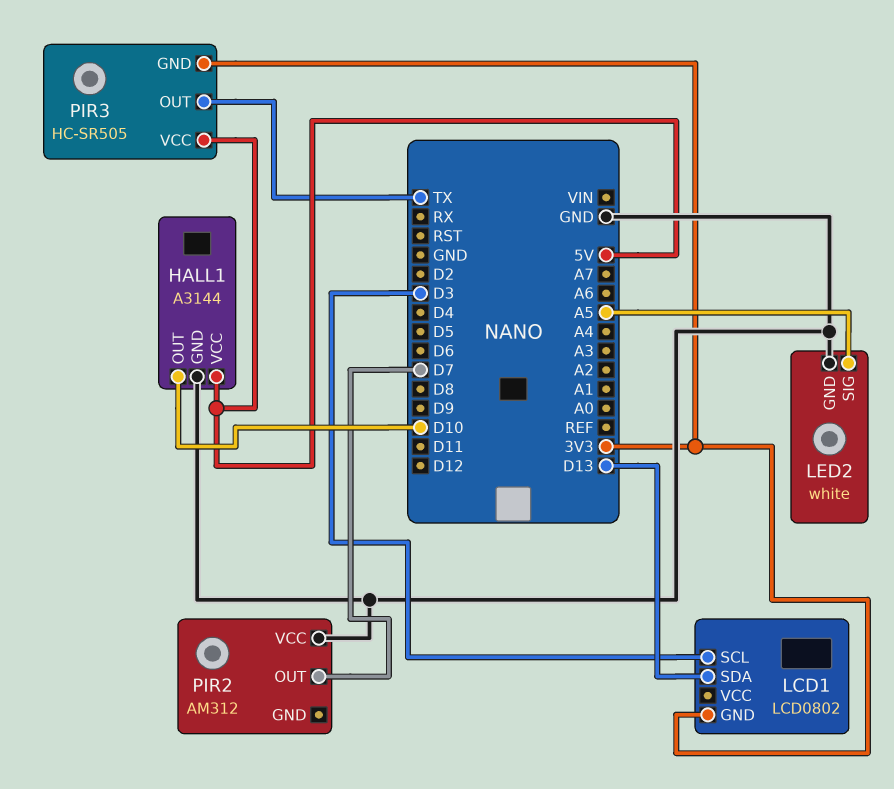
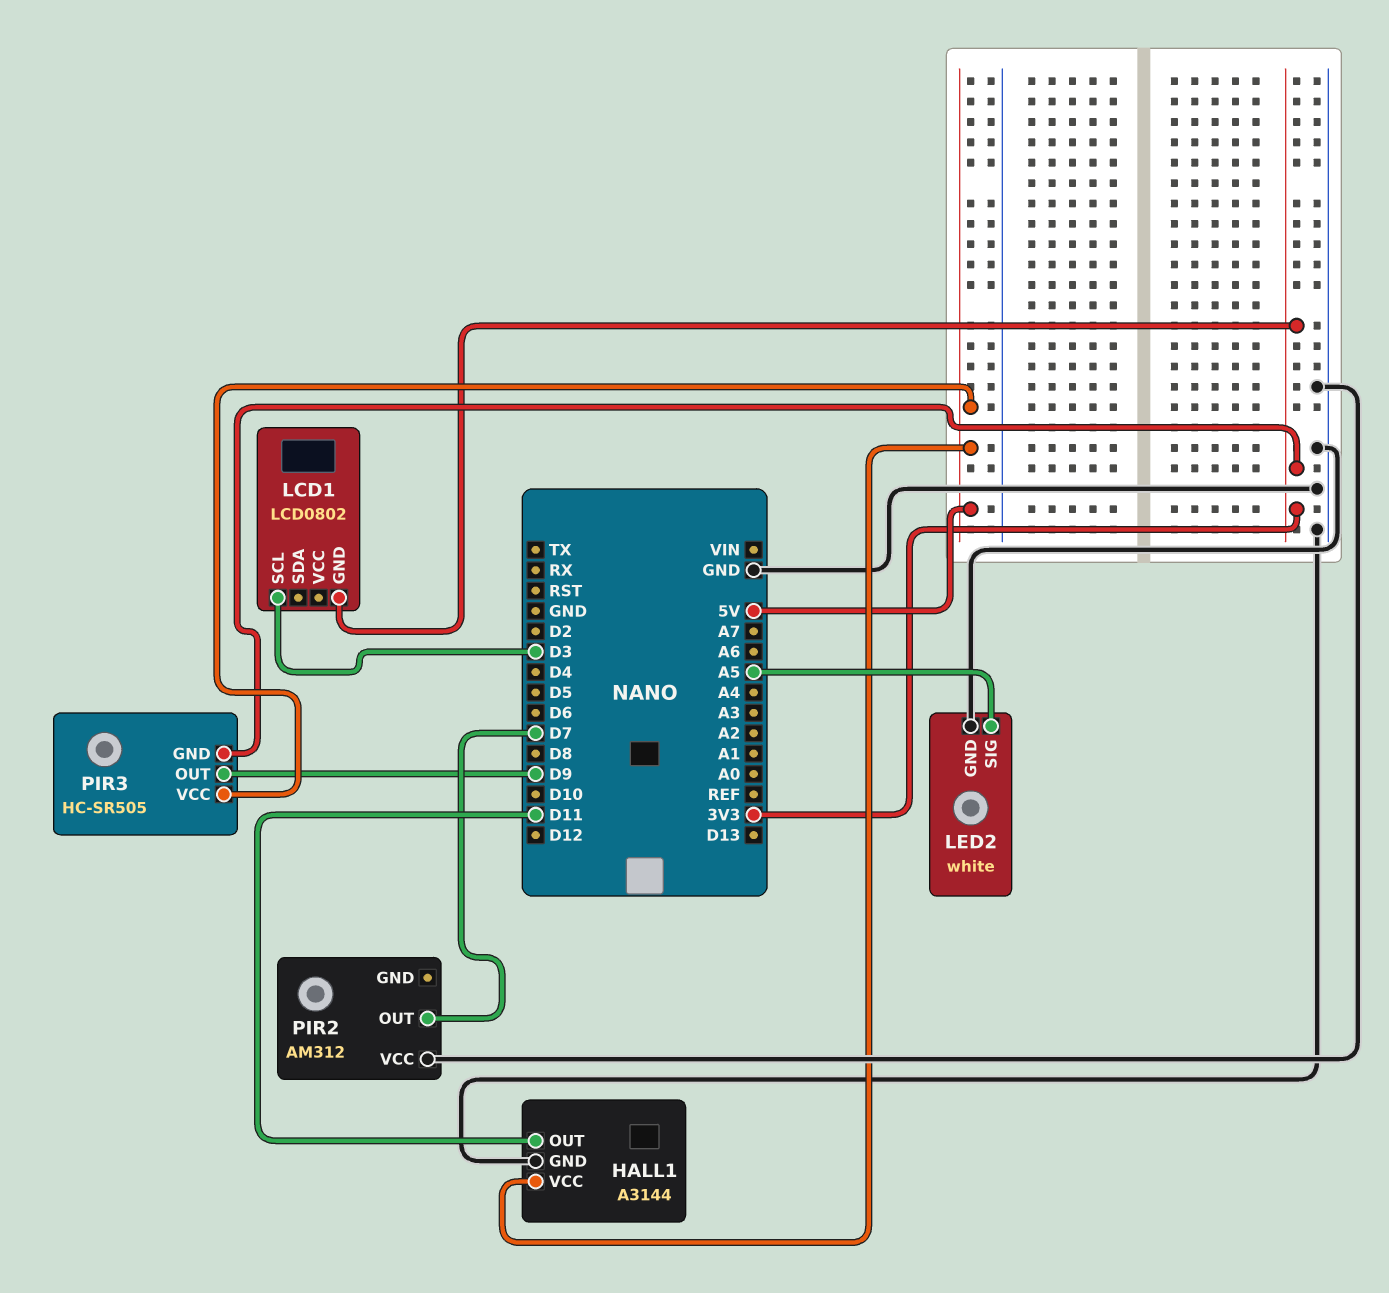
HALL1 pin OUT: D10 -> D11
LCD1 pin SDA: D13 -> none
PIR3 pin OUT: TX -> D9

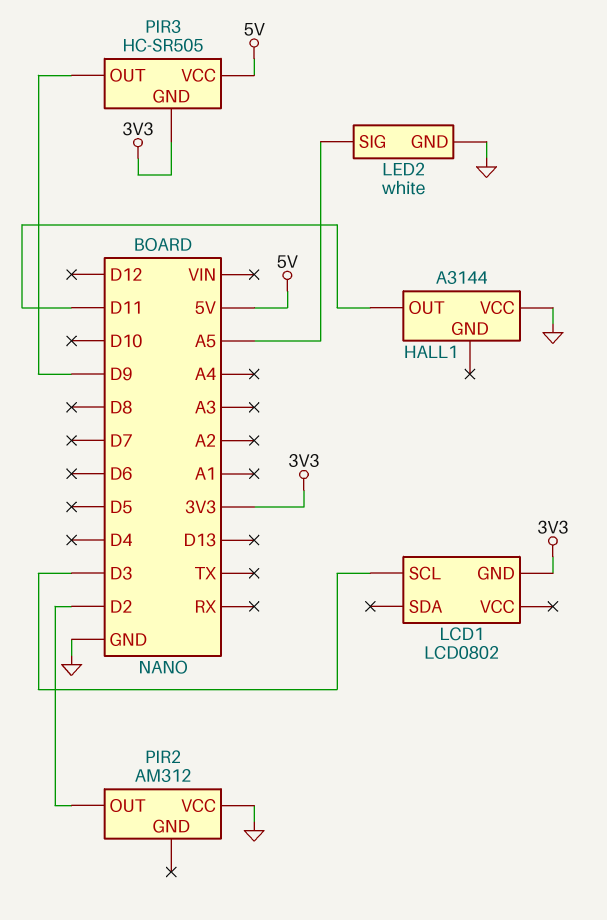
HALL1 pin GND: GND -> none
HALL1 pin VCC: 5V -> GND
PIR2 pin OUT: D7 -> D2

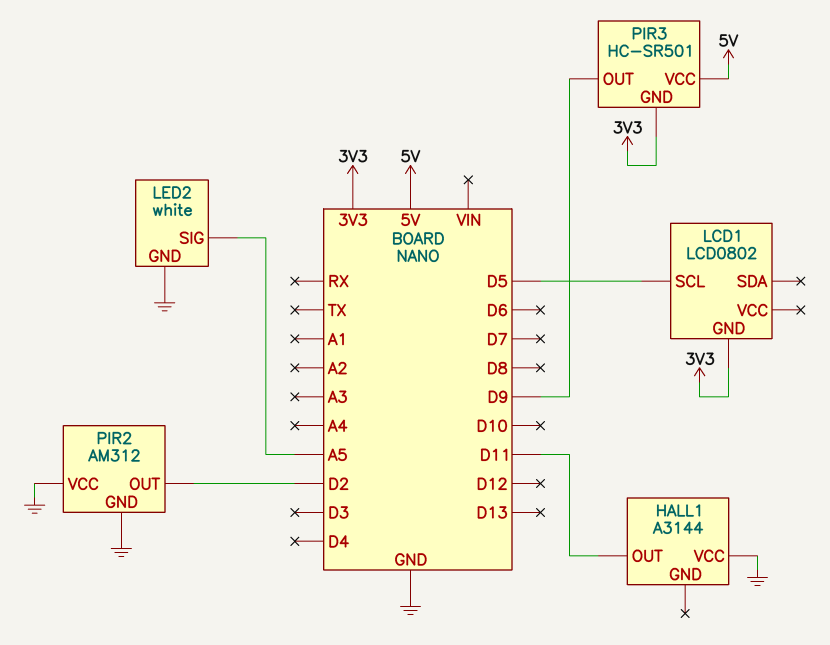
LCD1 pin SCL: D3 -> D5
PIR2 pin GND: none -> GND
PIR3: HC-SR505 -> HC-SR501

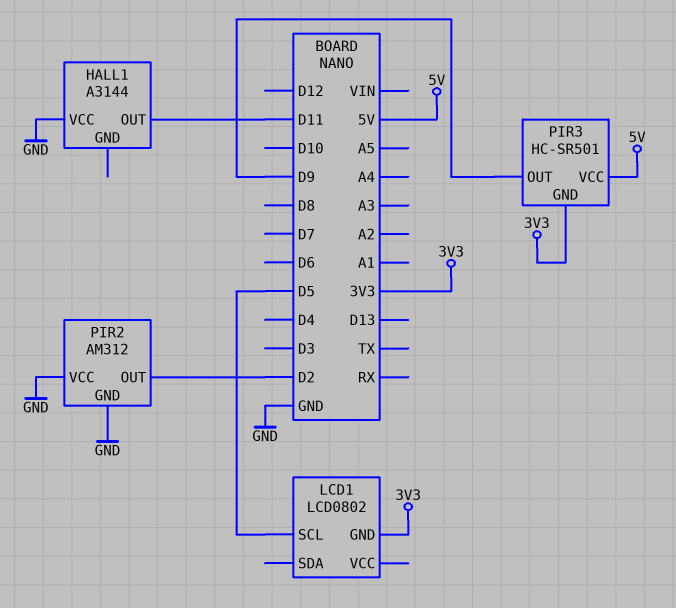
LED2: white -> none
LED2 pin GND: GND -> none
LED2 pin SIG: A5 -> none

